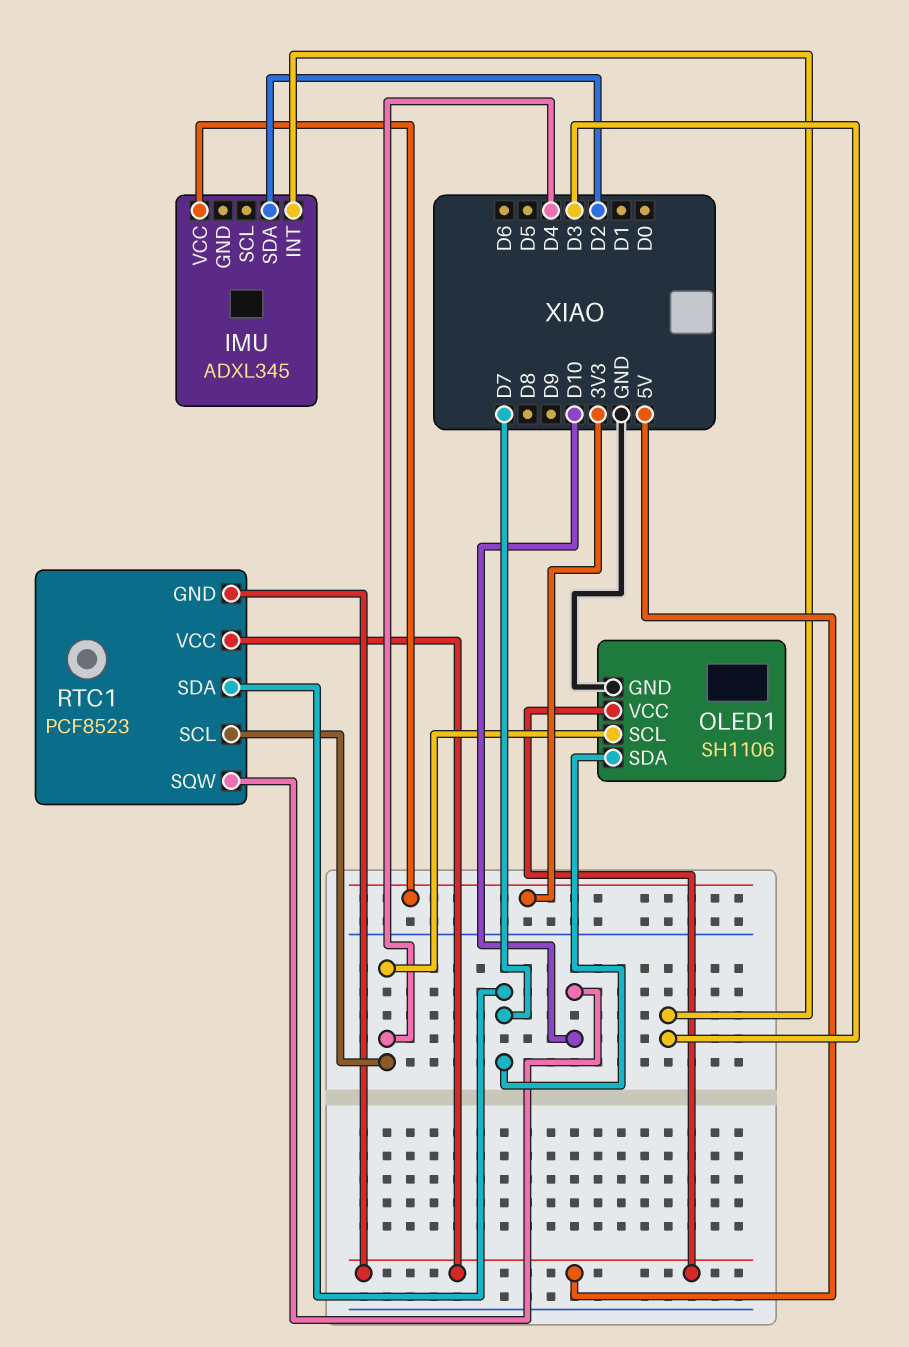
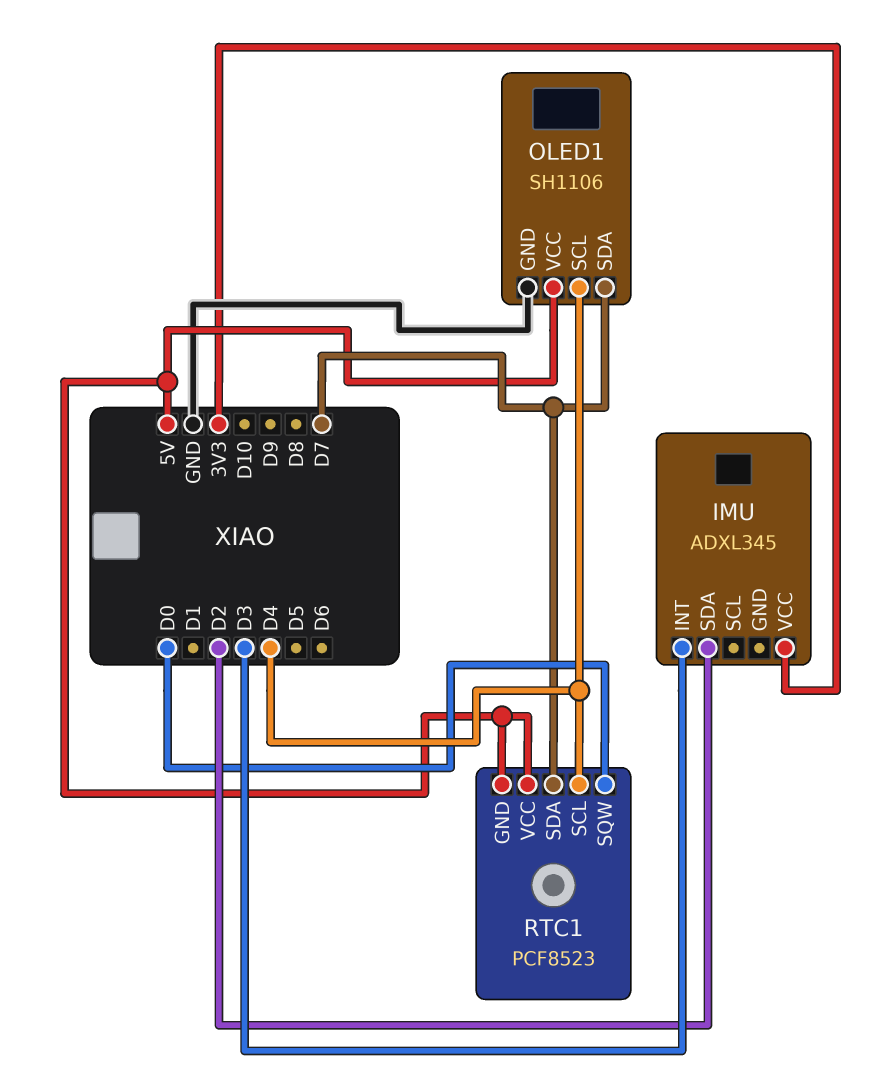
RTC1 pin SQW: D10 -> D0

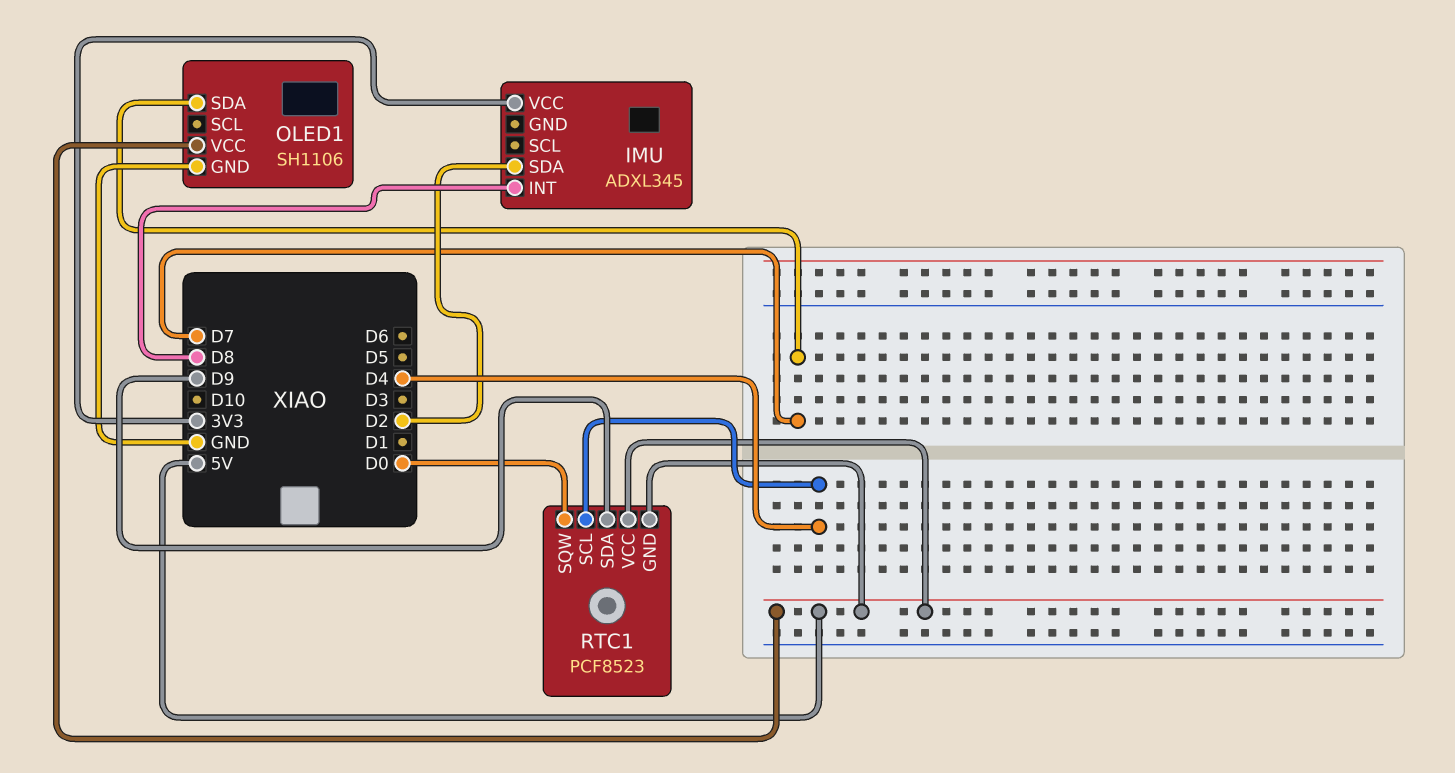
IMU pin INT: D3 -> D8
OLED1 pin SCL: D4 -> none
RTC1 pin SDA: D7 -> D9

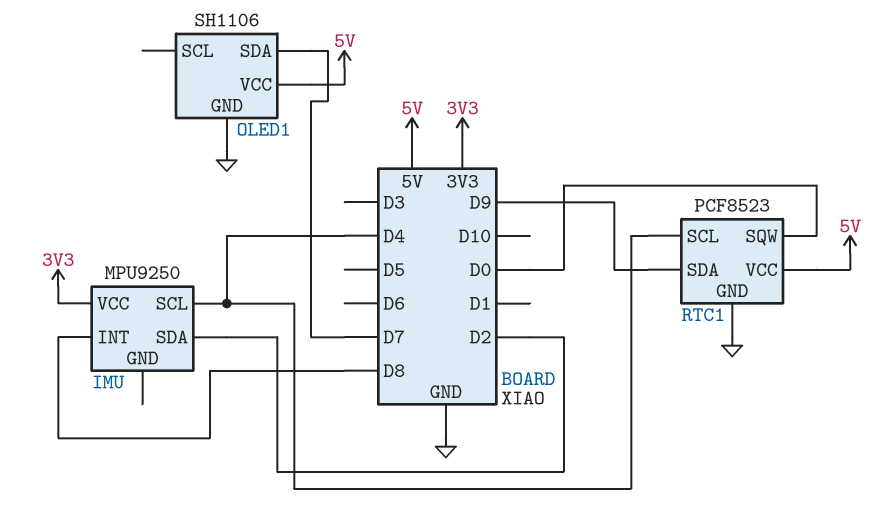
IMU: ADXL345 -> MPU9250
IMU pin SCL: none -> D4
RTC1 pin GND: 5V -> GND

